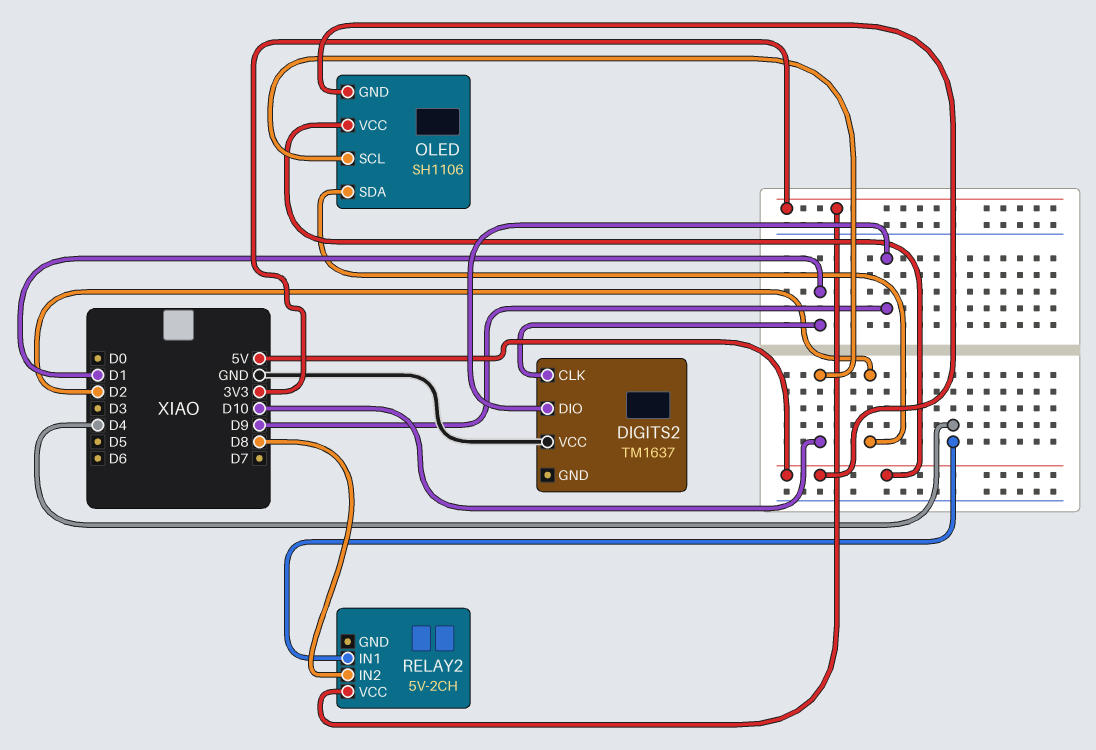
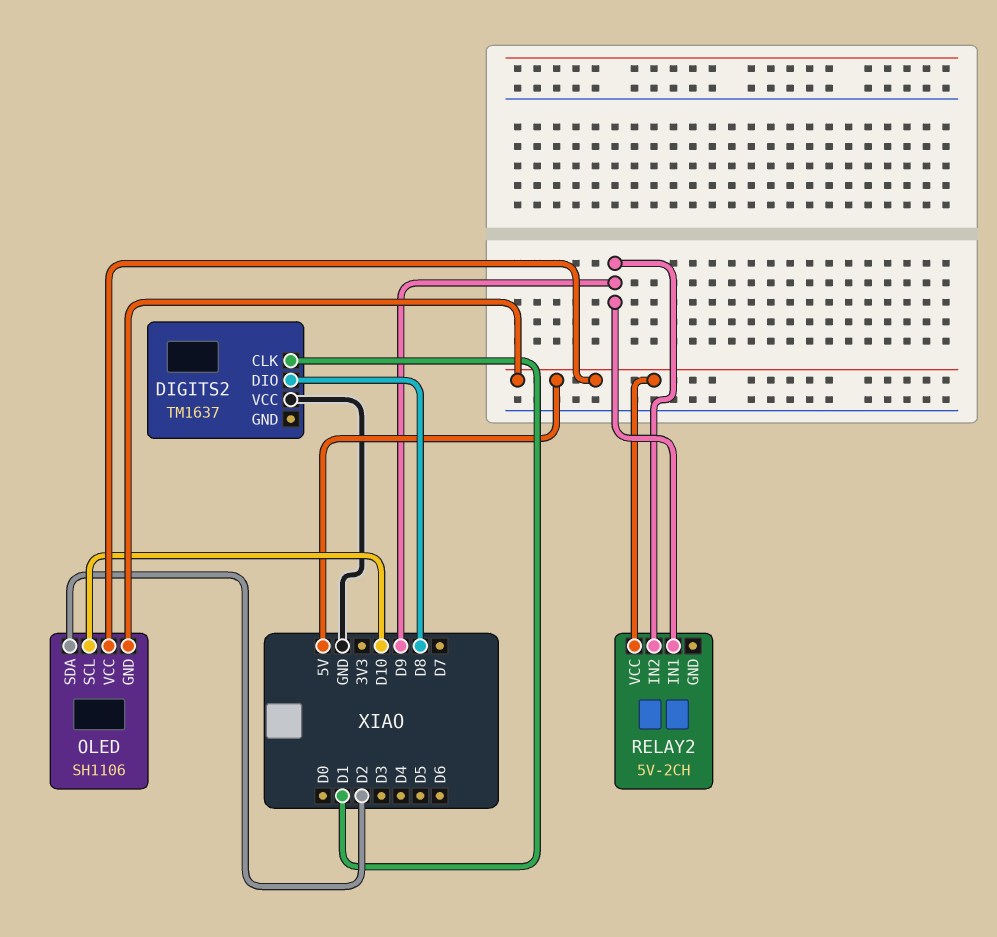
DIGITS2 pin DIO: D9 -> D8
RELAY2 pin IN1: D4 -> D9
RELAY2 pin IN2: D8 -> D9
RELAY2 pin VCC: 3V3 -> 5V

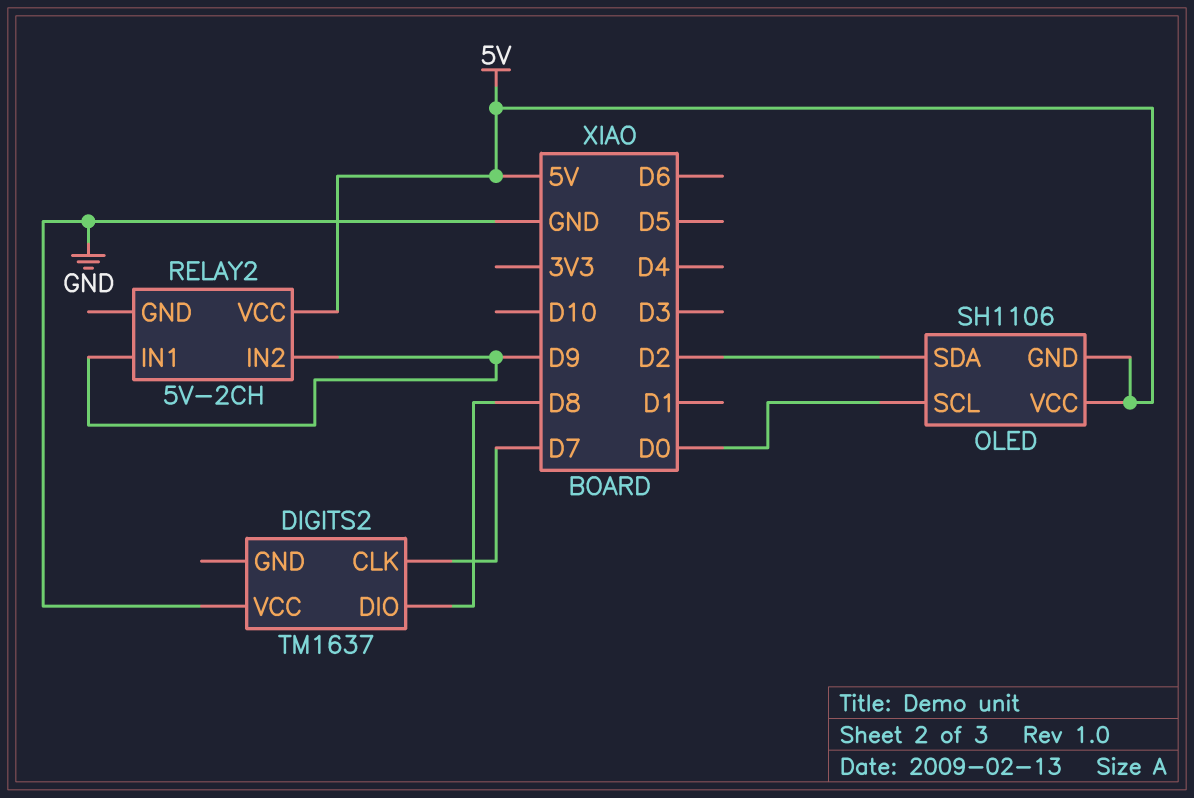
DIGITS2 pin CLK: D1 -> D7
OLED pin SCL: D10 -> D0

